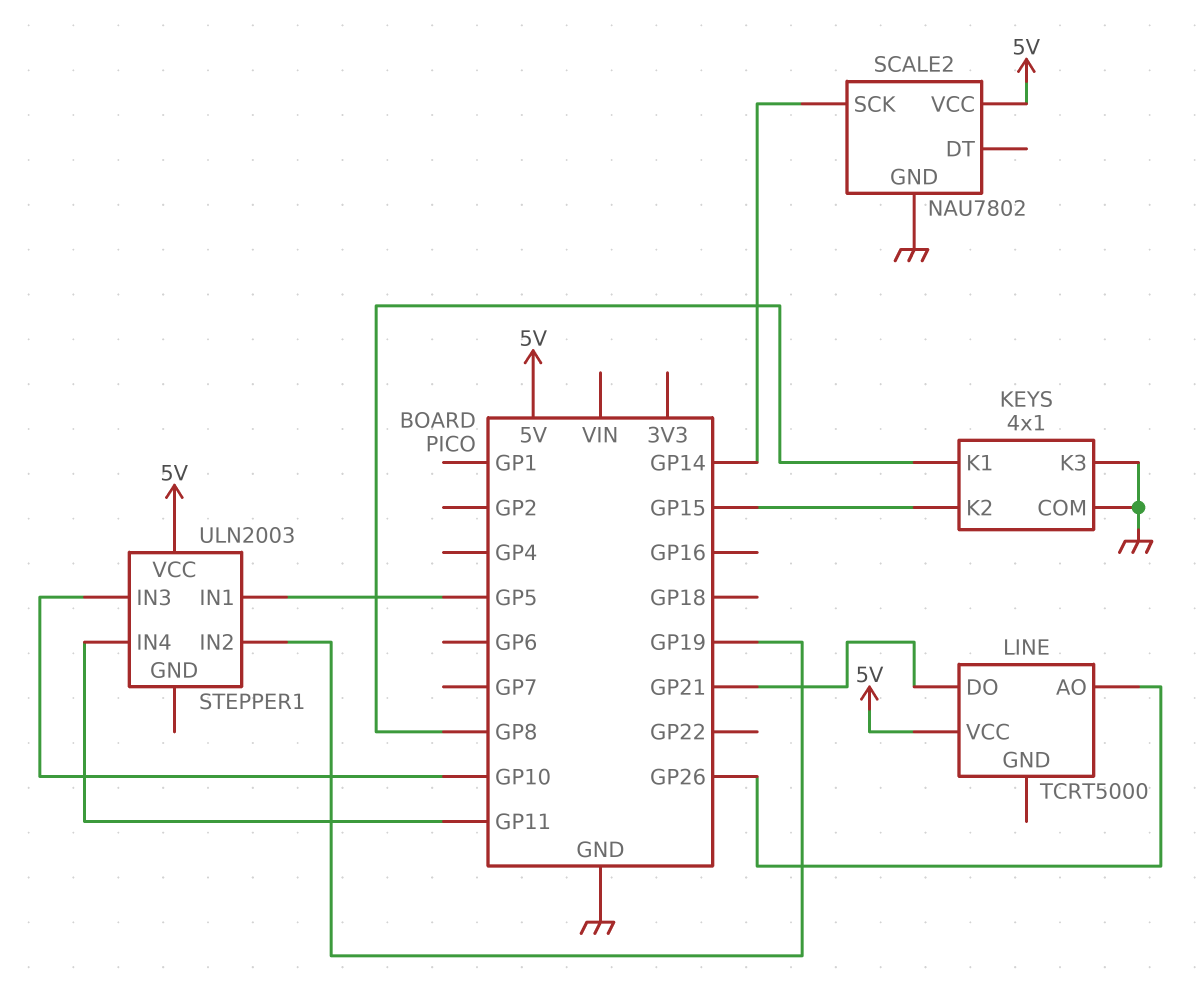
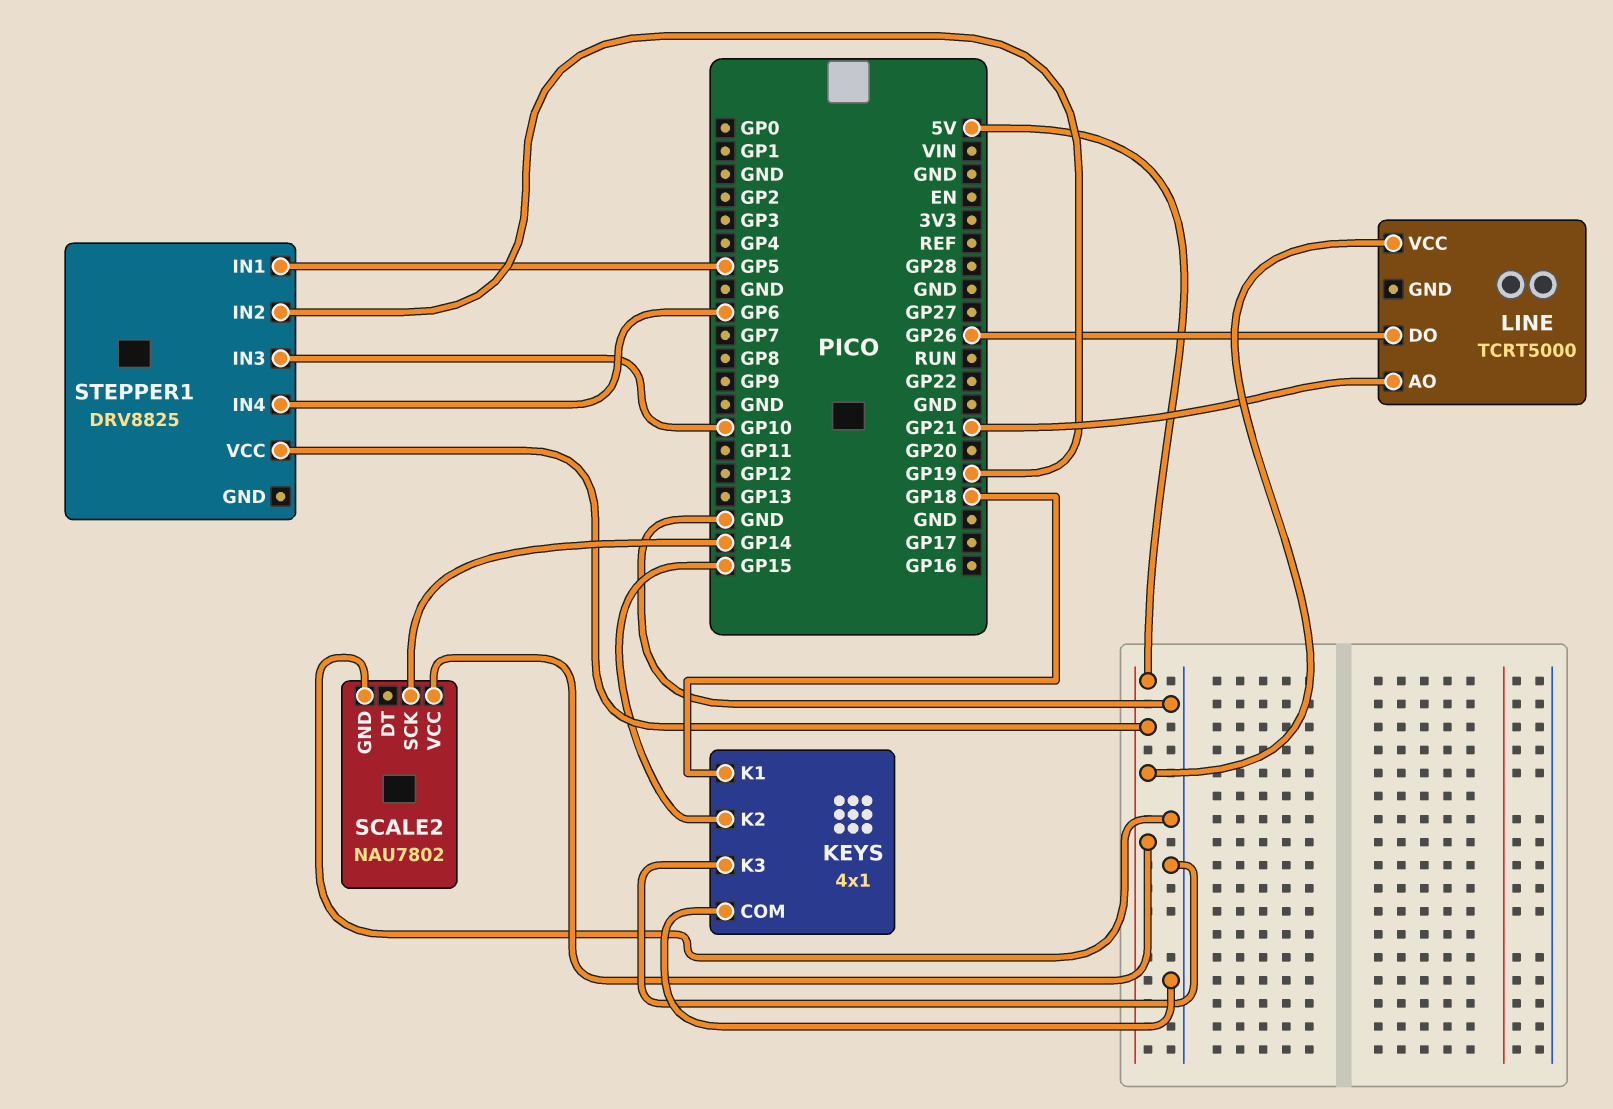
KEYS pin K1: GP8 -> GP18
LINE pin AO: GP26 -> GP21
LINE pin DO: GP21 -> GP26
STEPPER1: ULN2003 -> DRV8825
STEPPER1 pin IN4: GP11 -> GP6

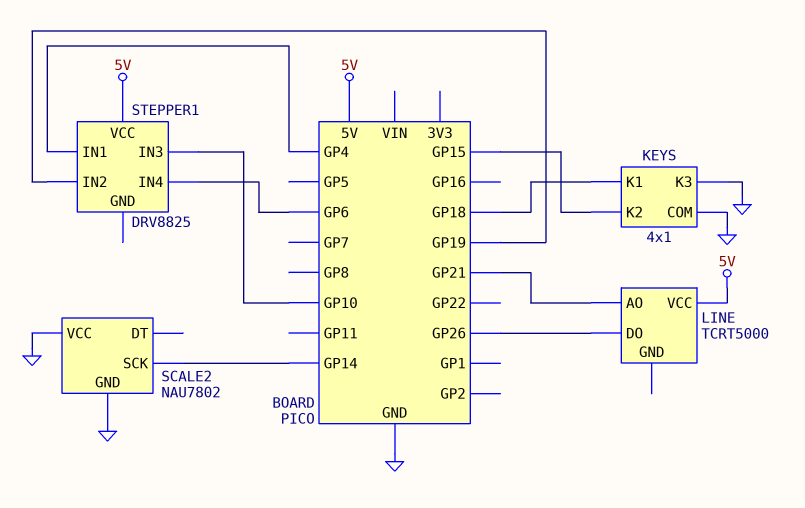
SCALE2 pin VCC: 5V -> GND
STEPPER1 pin IN1: GP5 -> GP4

